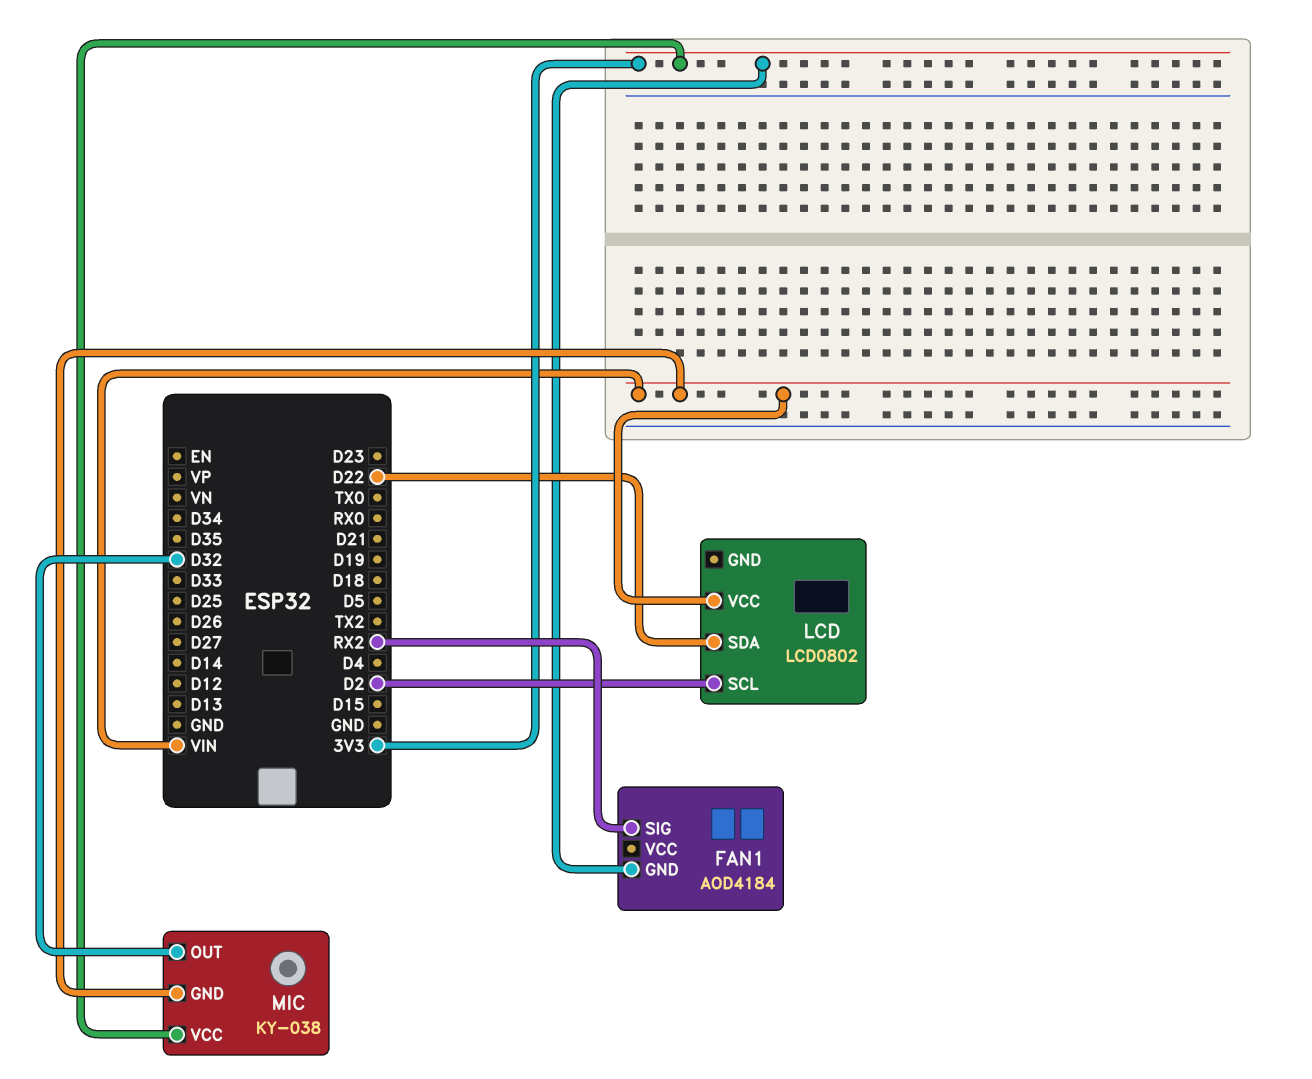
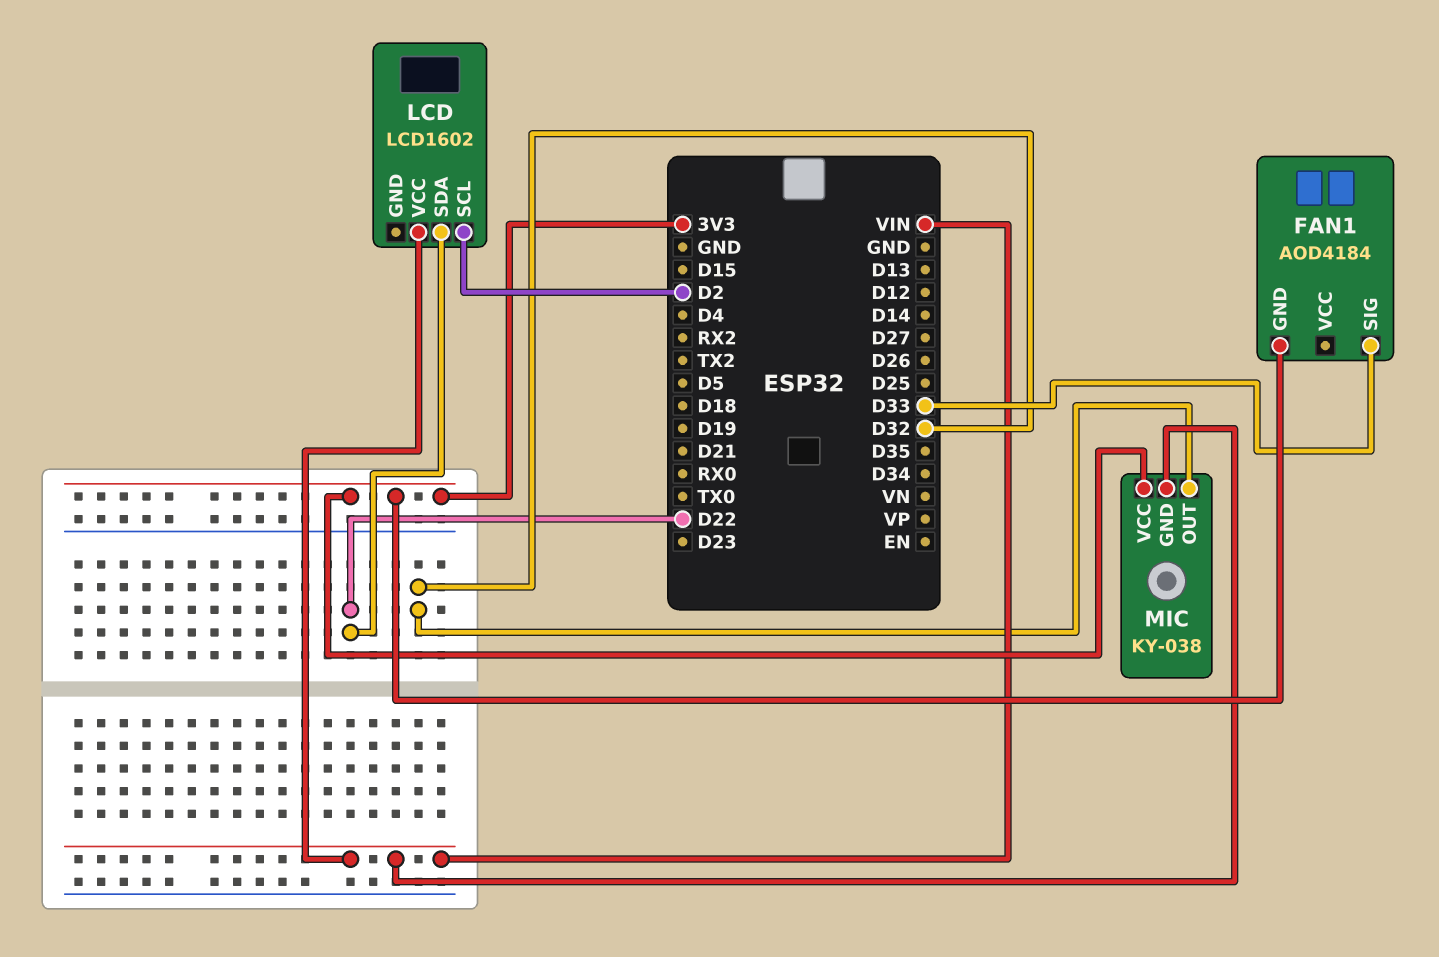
FAN1 pin SIG: RX2 -> D33
LCD: LCD0802 -> LCD1602

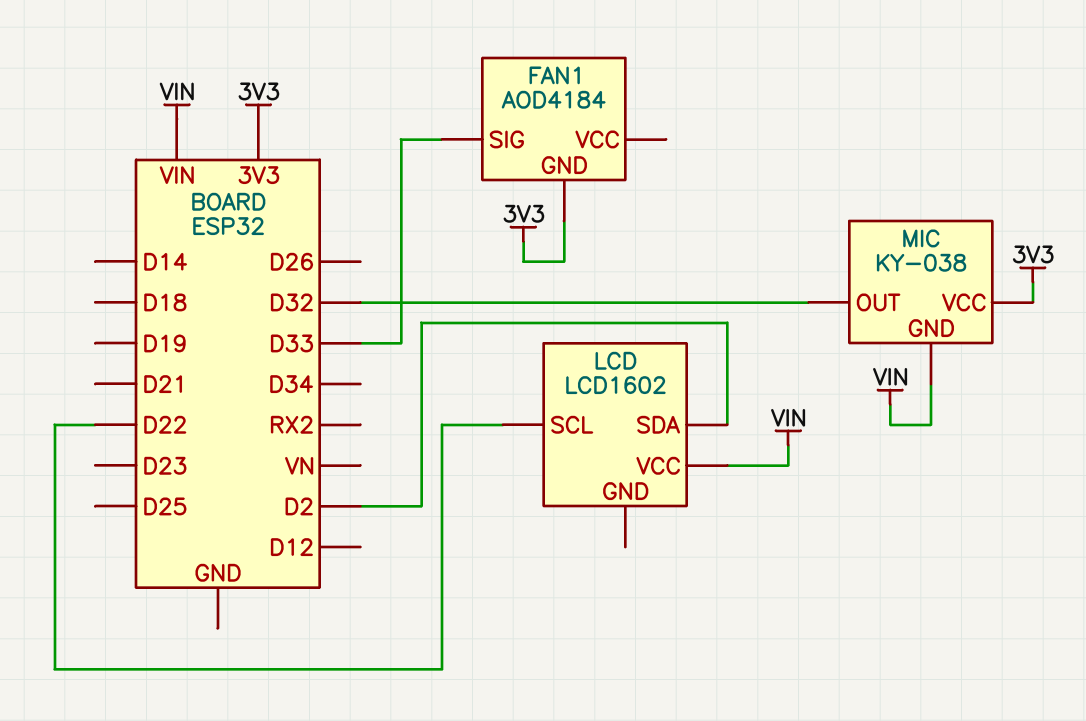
LCD pin SCL: D2 -> D22
LCD pin SDA: D22 -> D2

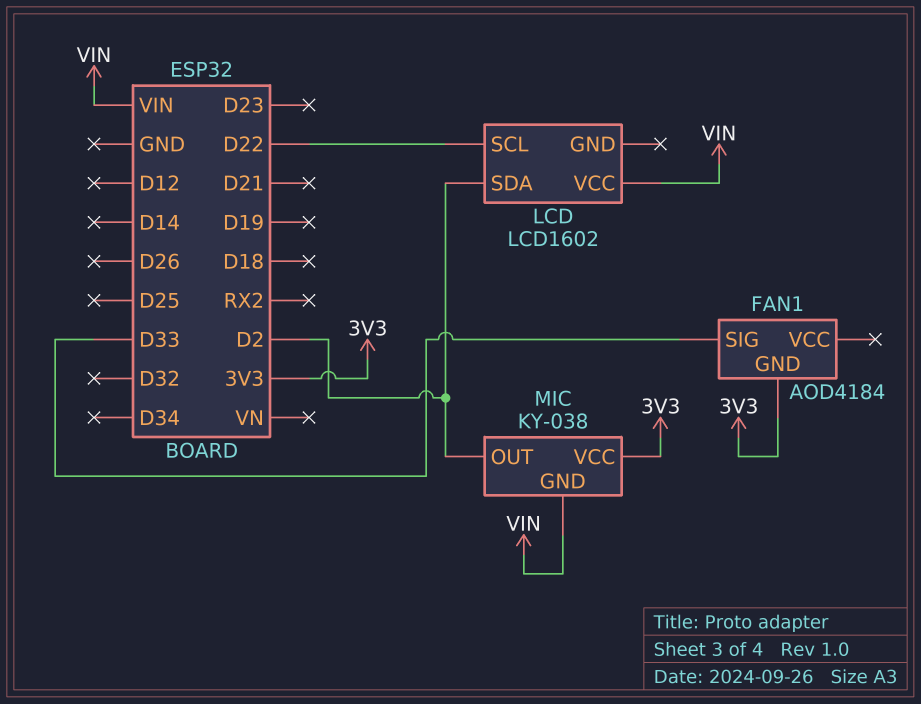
MIC pin OUT: D32 -> D2

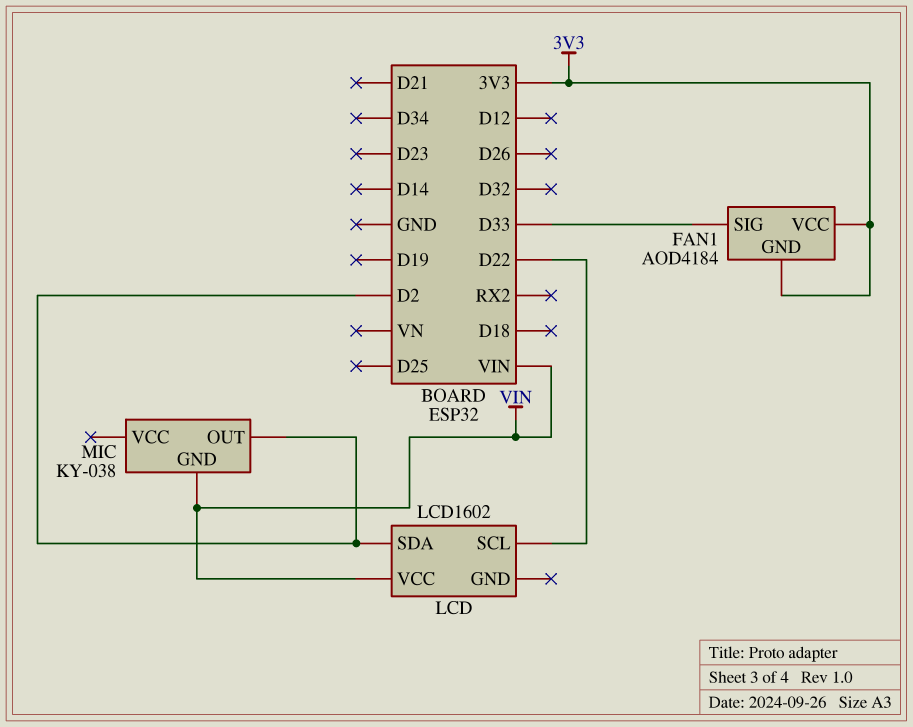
FAN1 pin VCC: none -> 3V3
MIC pin VCC: 3V3 -> none

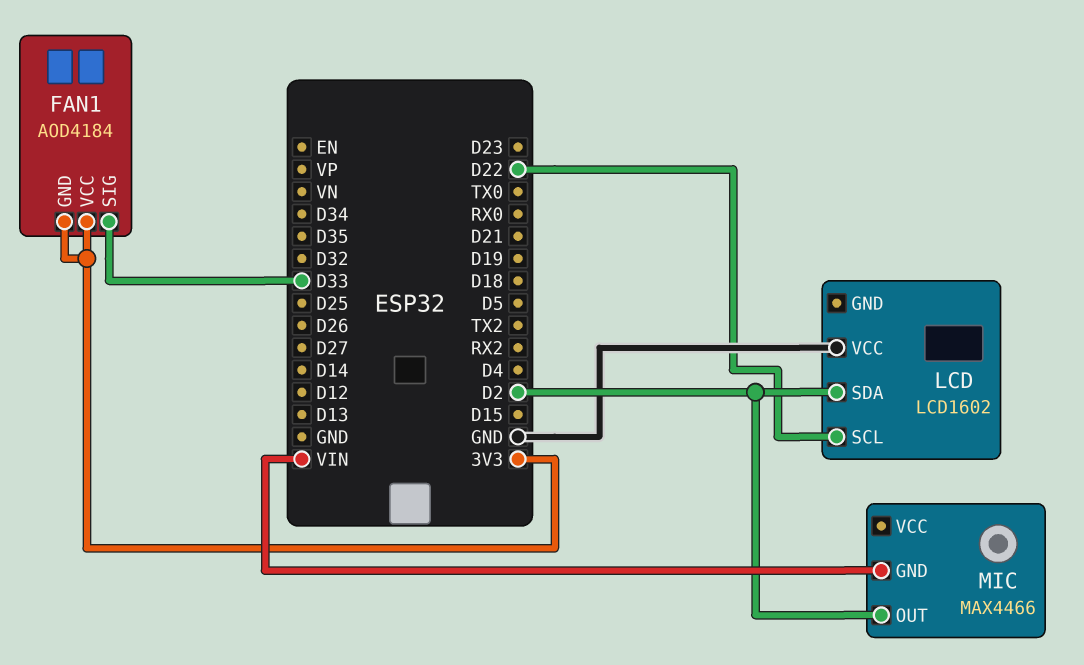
LCD pin VCC: VIN -> GND
MIC: KY-038 -> MAX4466

